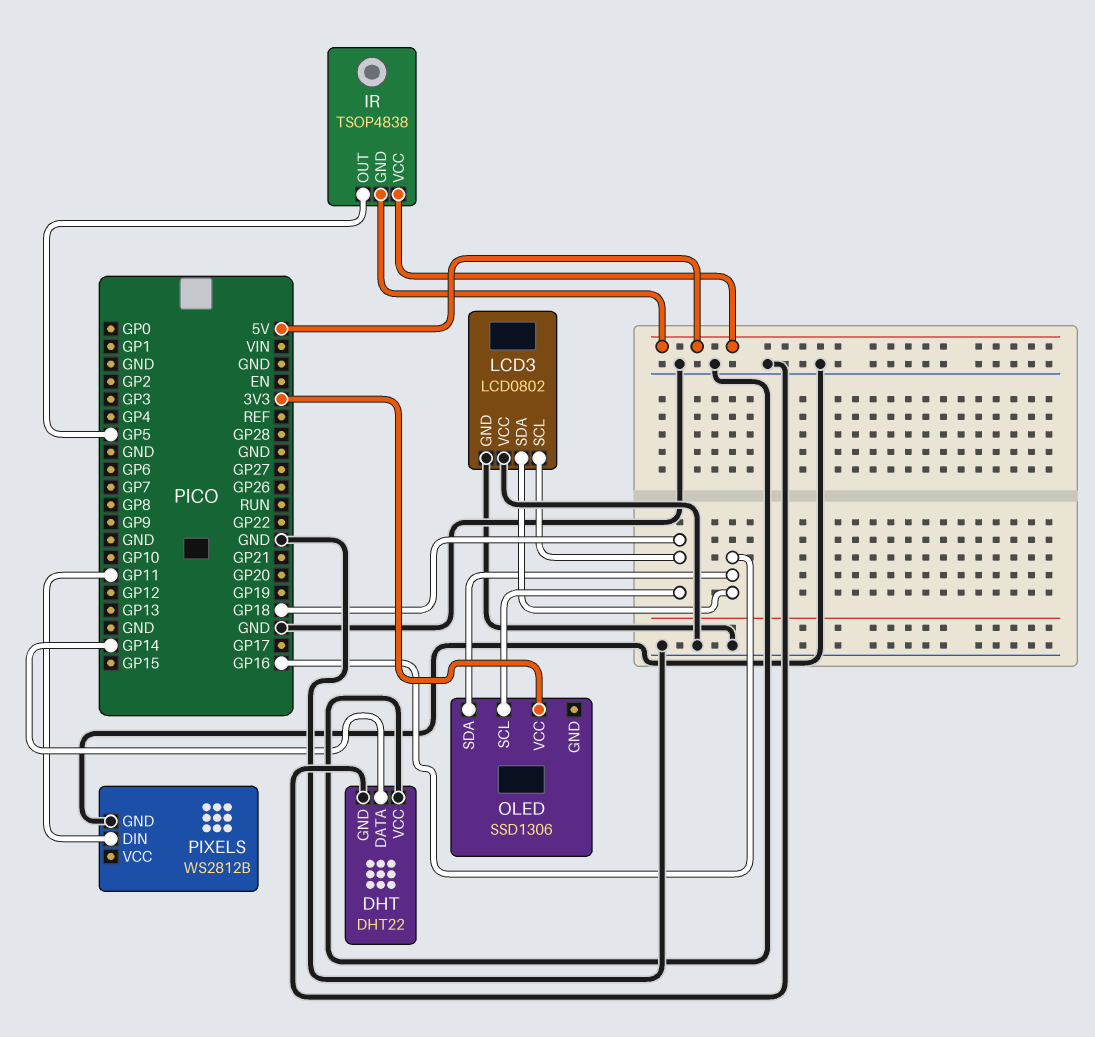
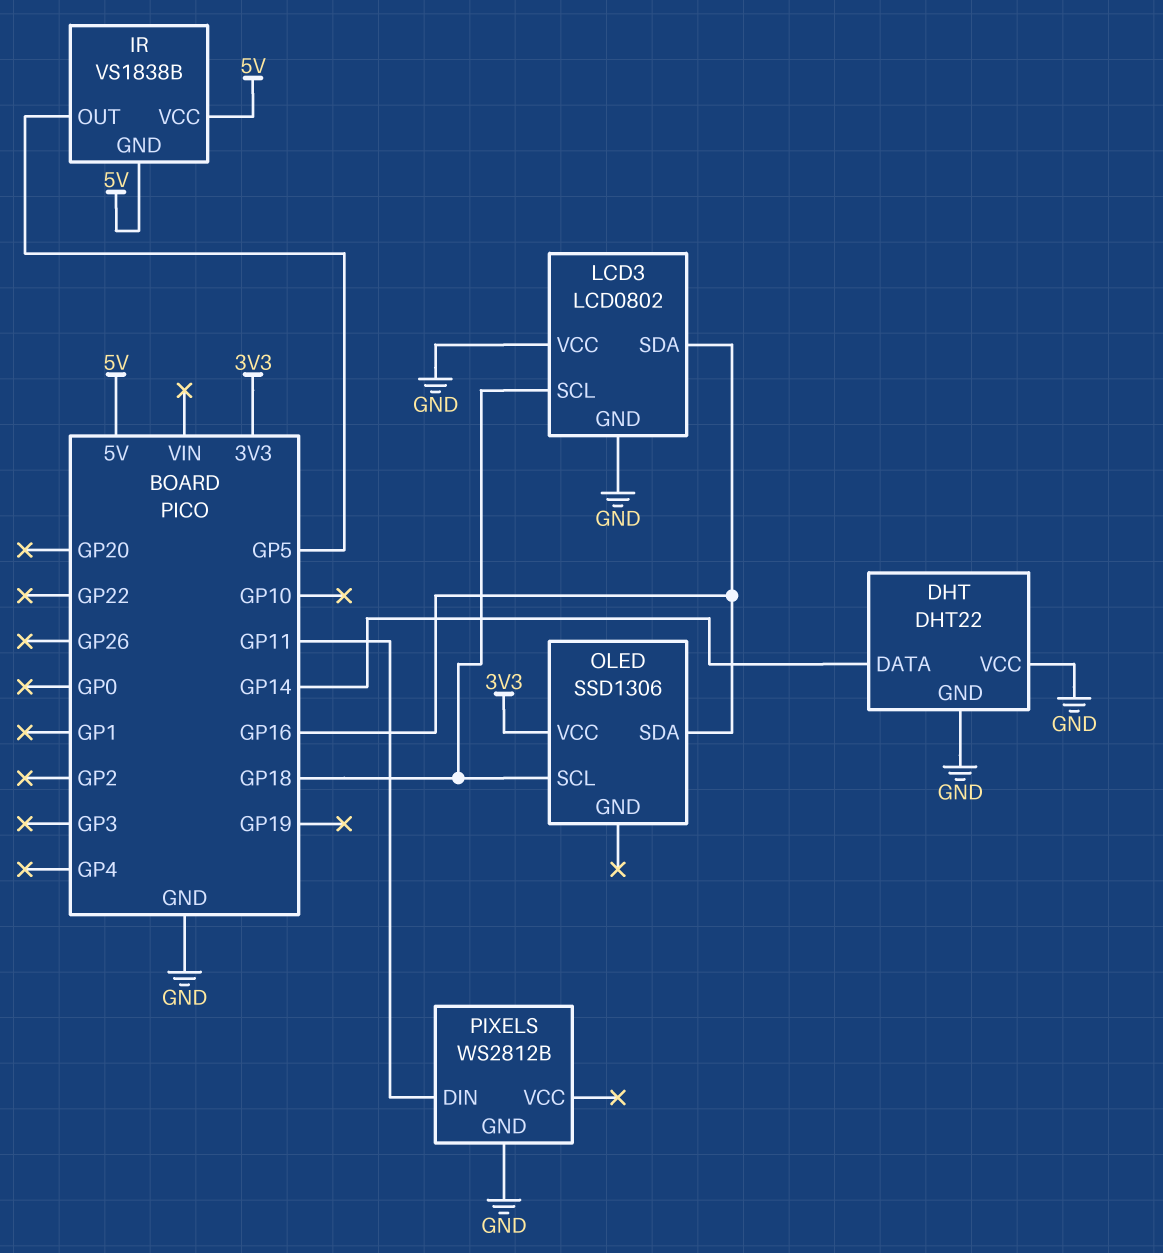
IR: TSOP4838 -> VS1838B

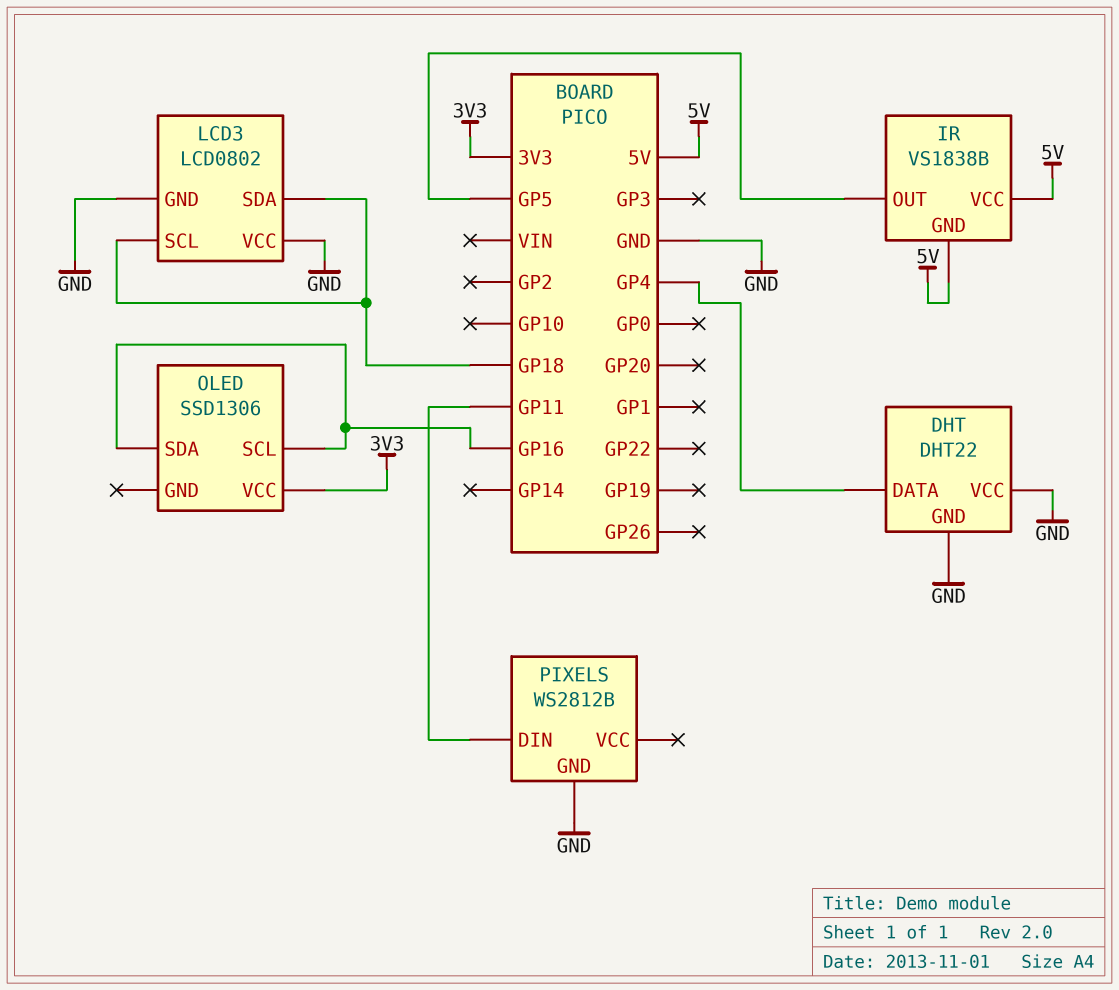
DHT pin DATA: GP14 -> GP4
LCD3 pin SDA: GP16 -> GP18
OLED pin SCL: GP18 -> GP16

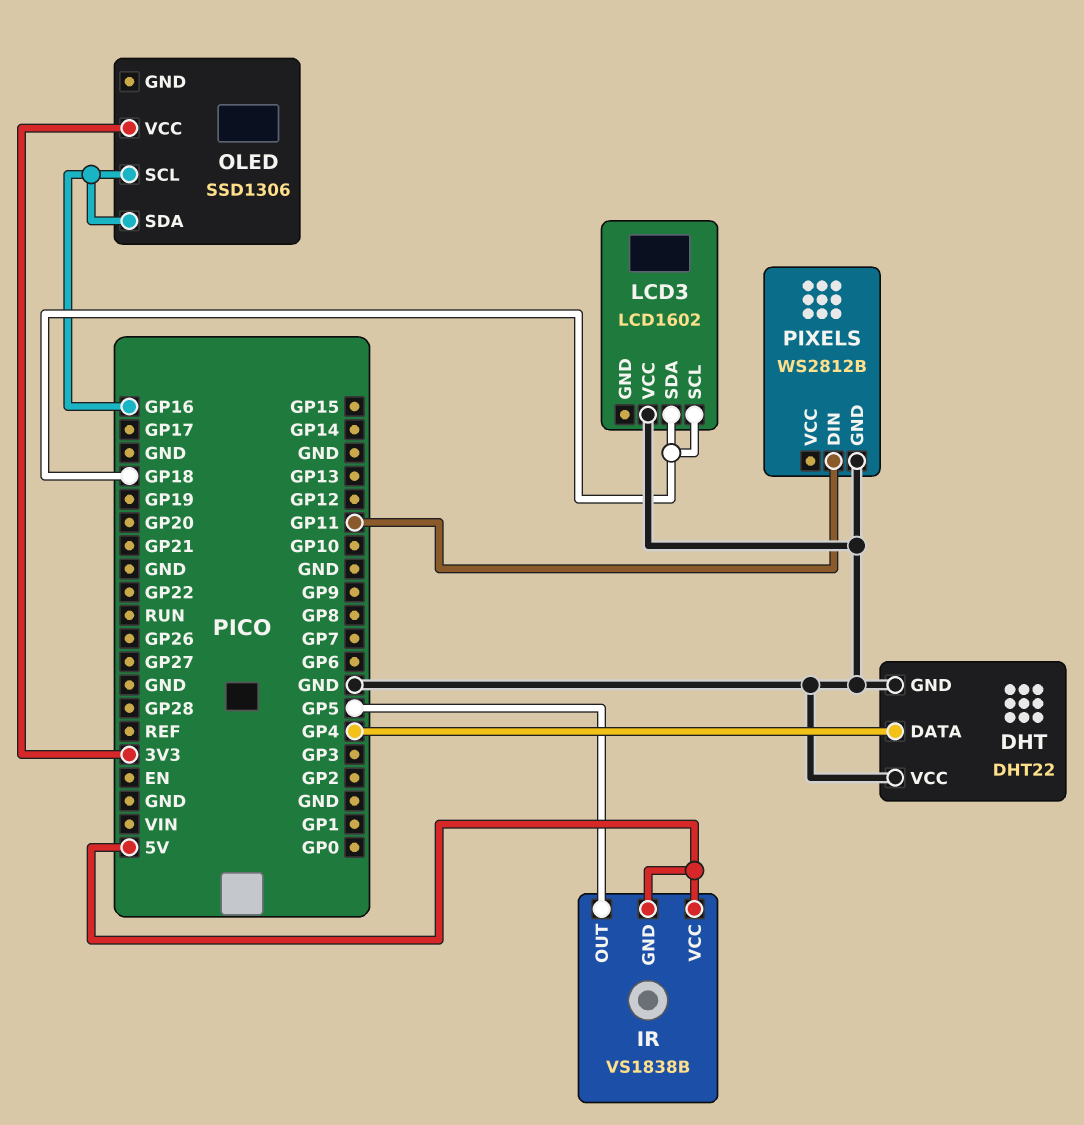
LCD3: LCD0802 -> LCD1602
LCD3 pin GND: GND -> none

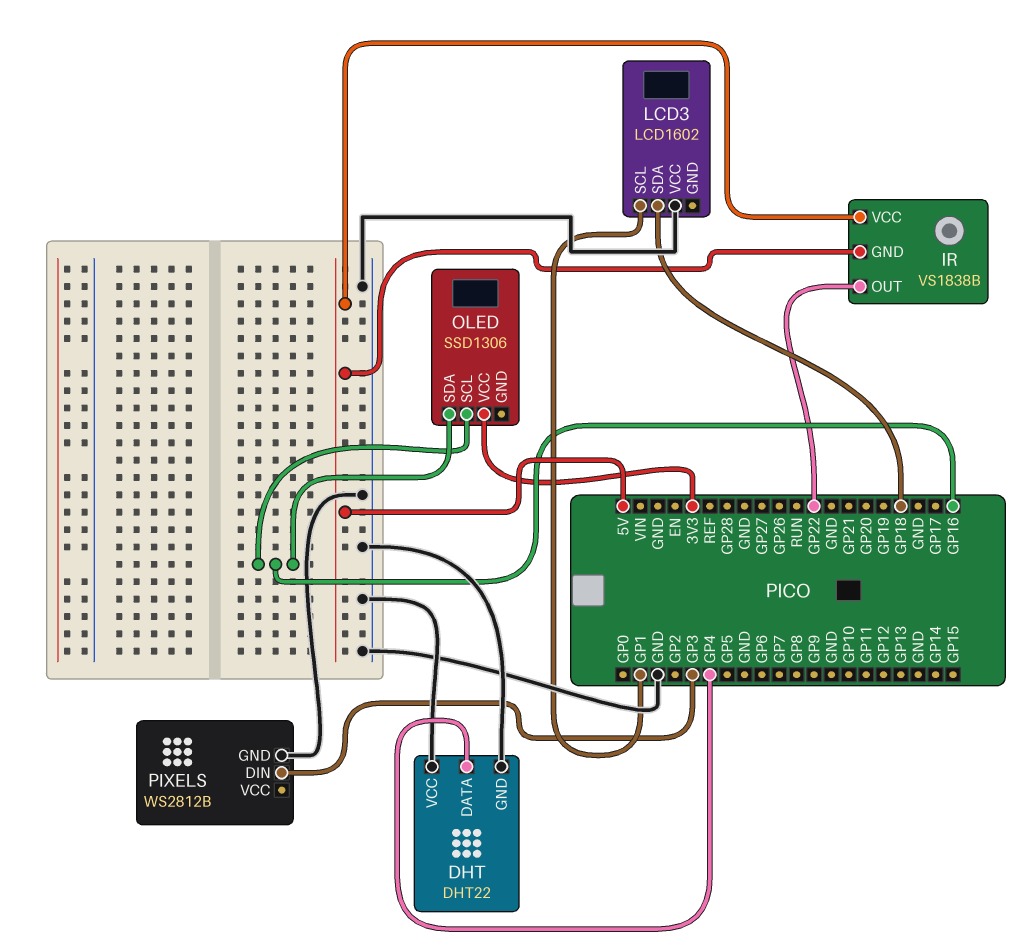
IR pin OUT: GP5 -> GP22
LCD3 pin SCL: GP18 -> GP1
PIXELS pin DIN: GP11 -> GP3

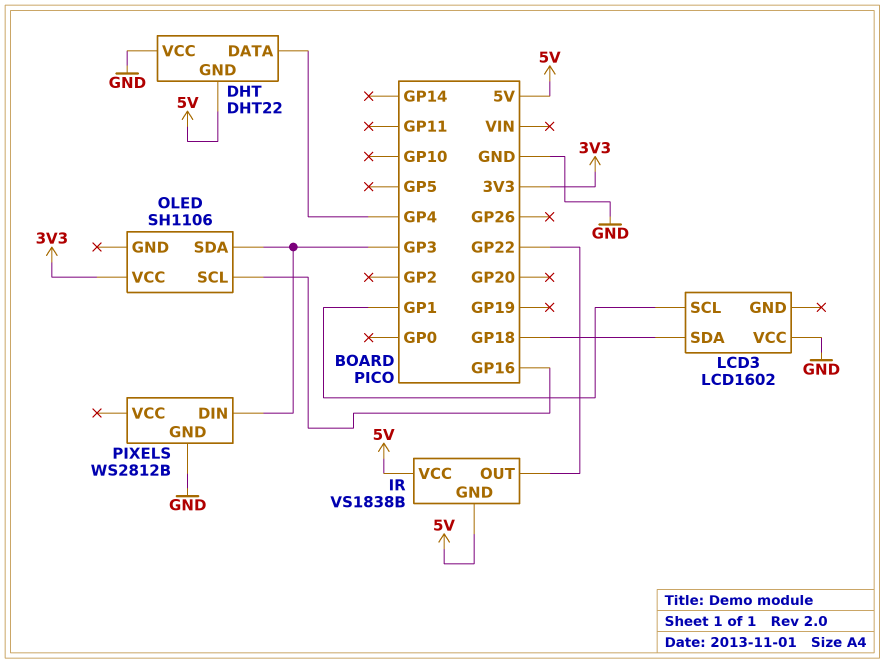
DHT pin GND: GND -> 5V
OLED: SSD1306 -> SH1106
OLED pin SDA: GP16 -> GP3

